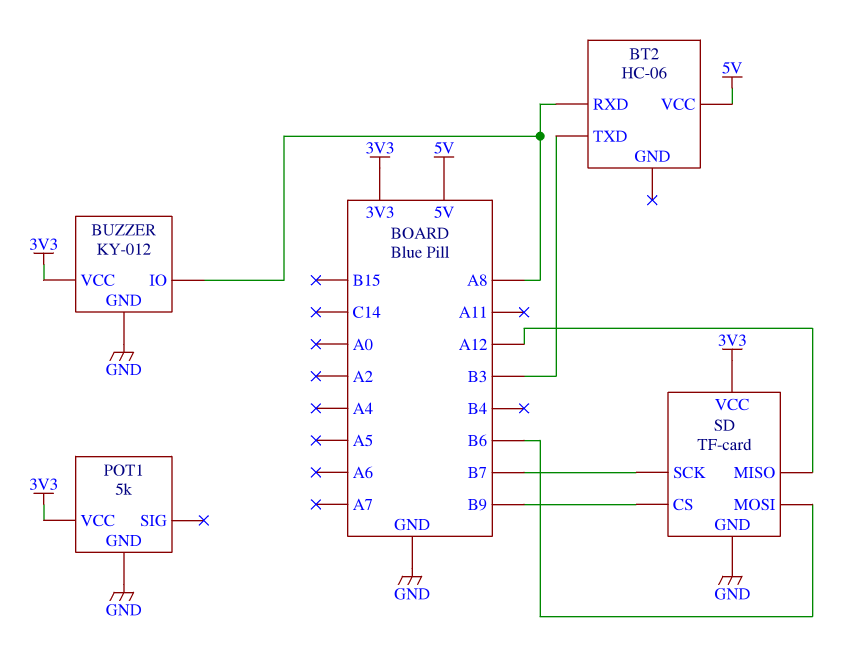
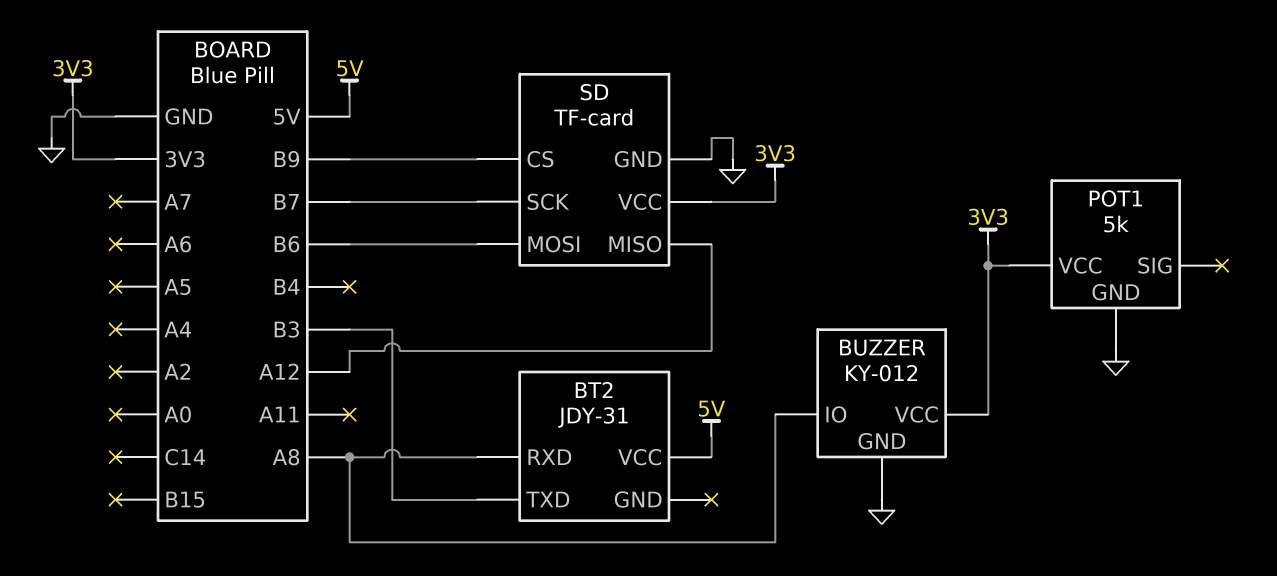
BT2: HC-06 -> JDY-31

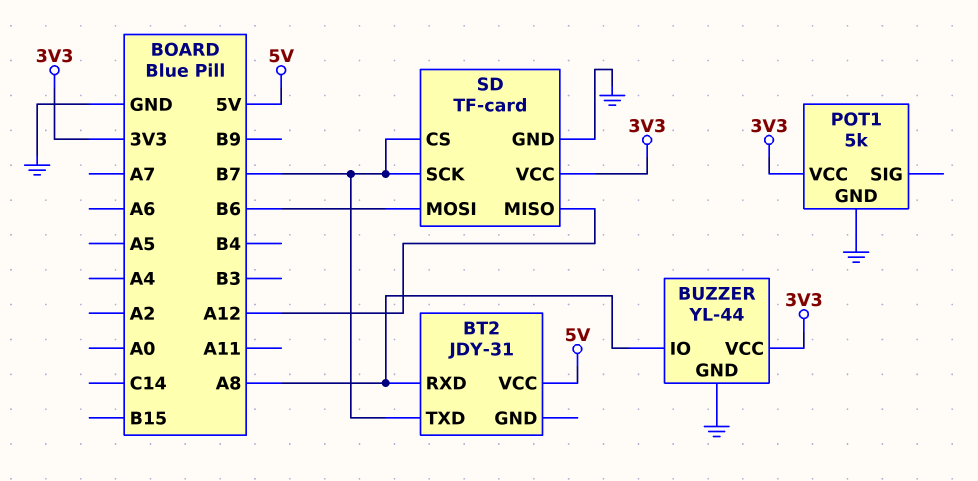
BT2 pin TXD: B3 -> B7
BUZZER: KY-012 -> YL-44
SD pin CS: B9 -> B7

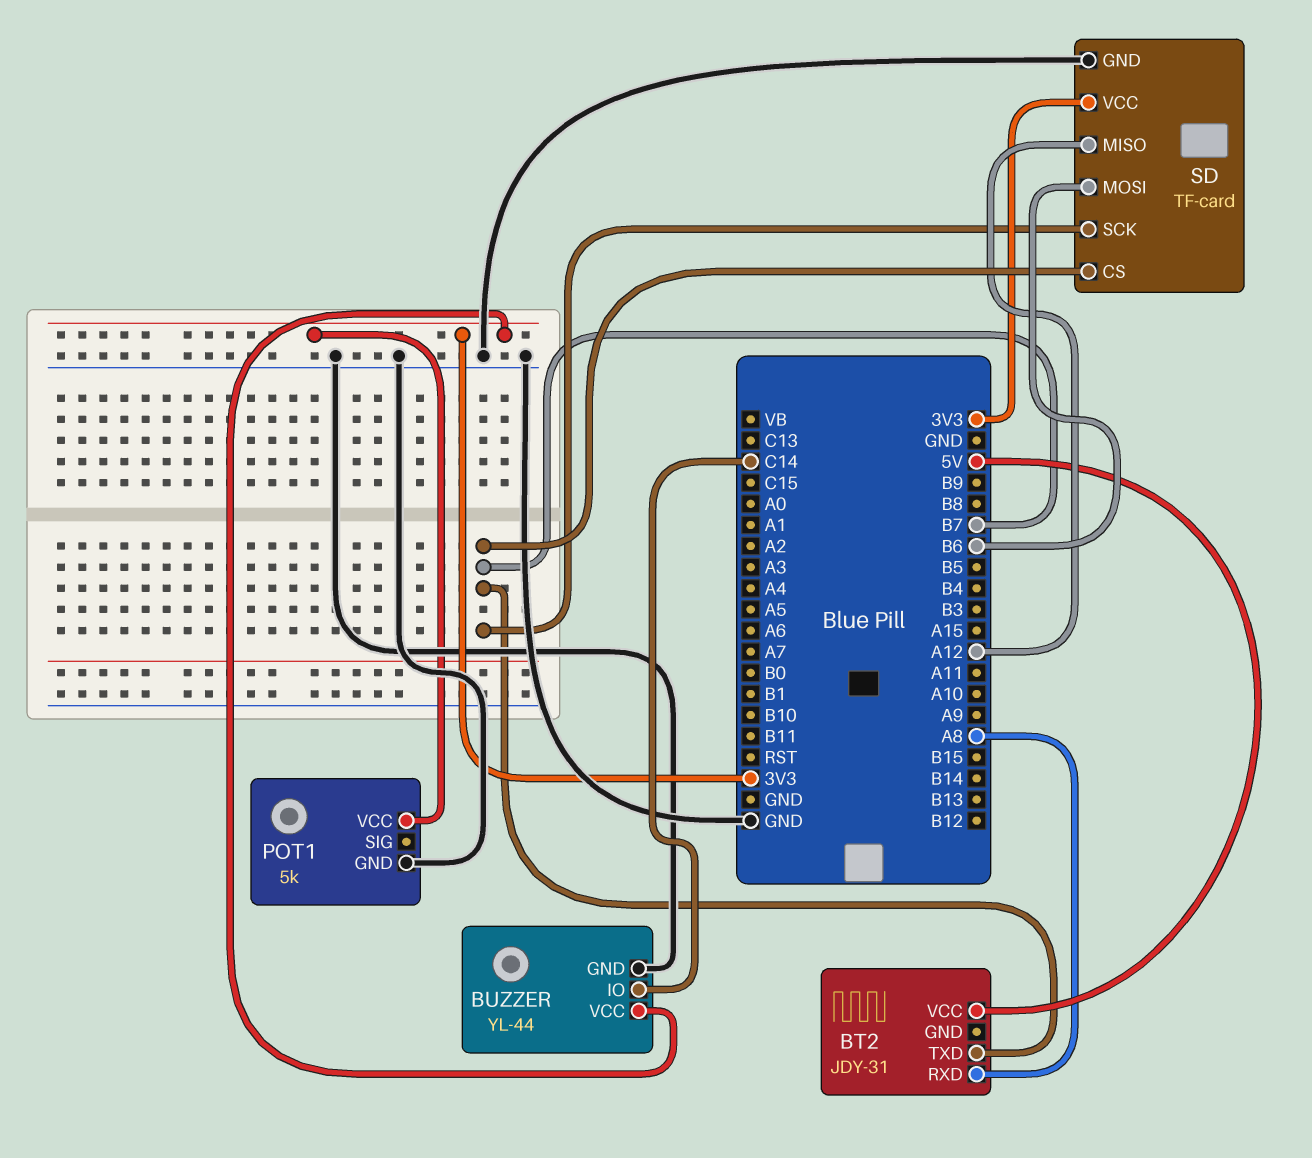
BUZZER pin IO: A8 -> C14

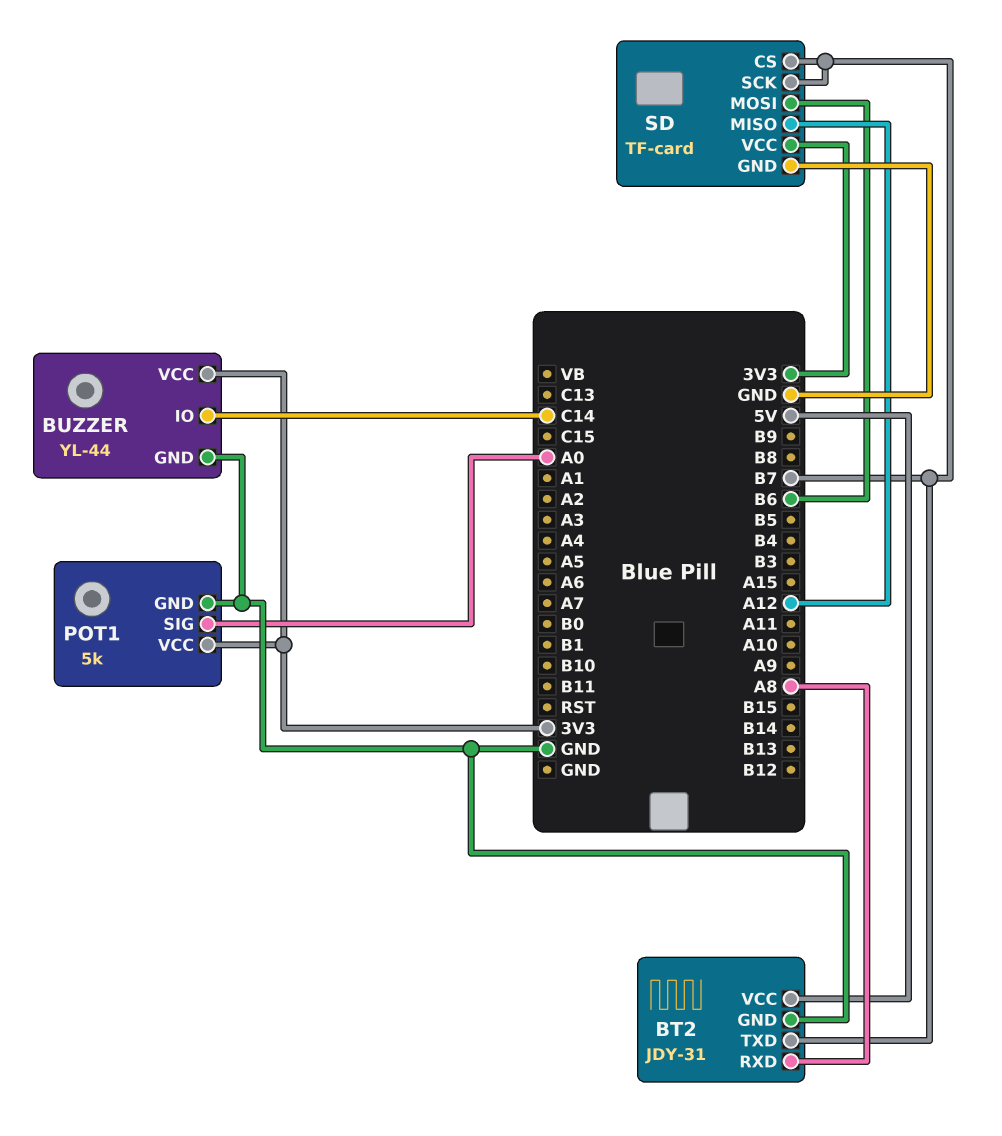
BT2 pin GND: none -> GND
POT1 pin SIG: none -> A0

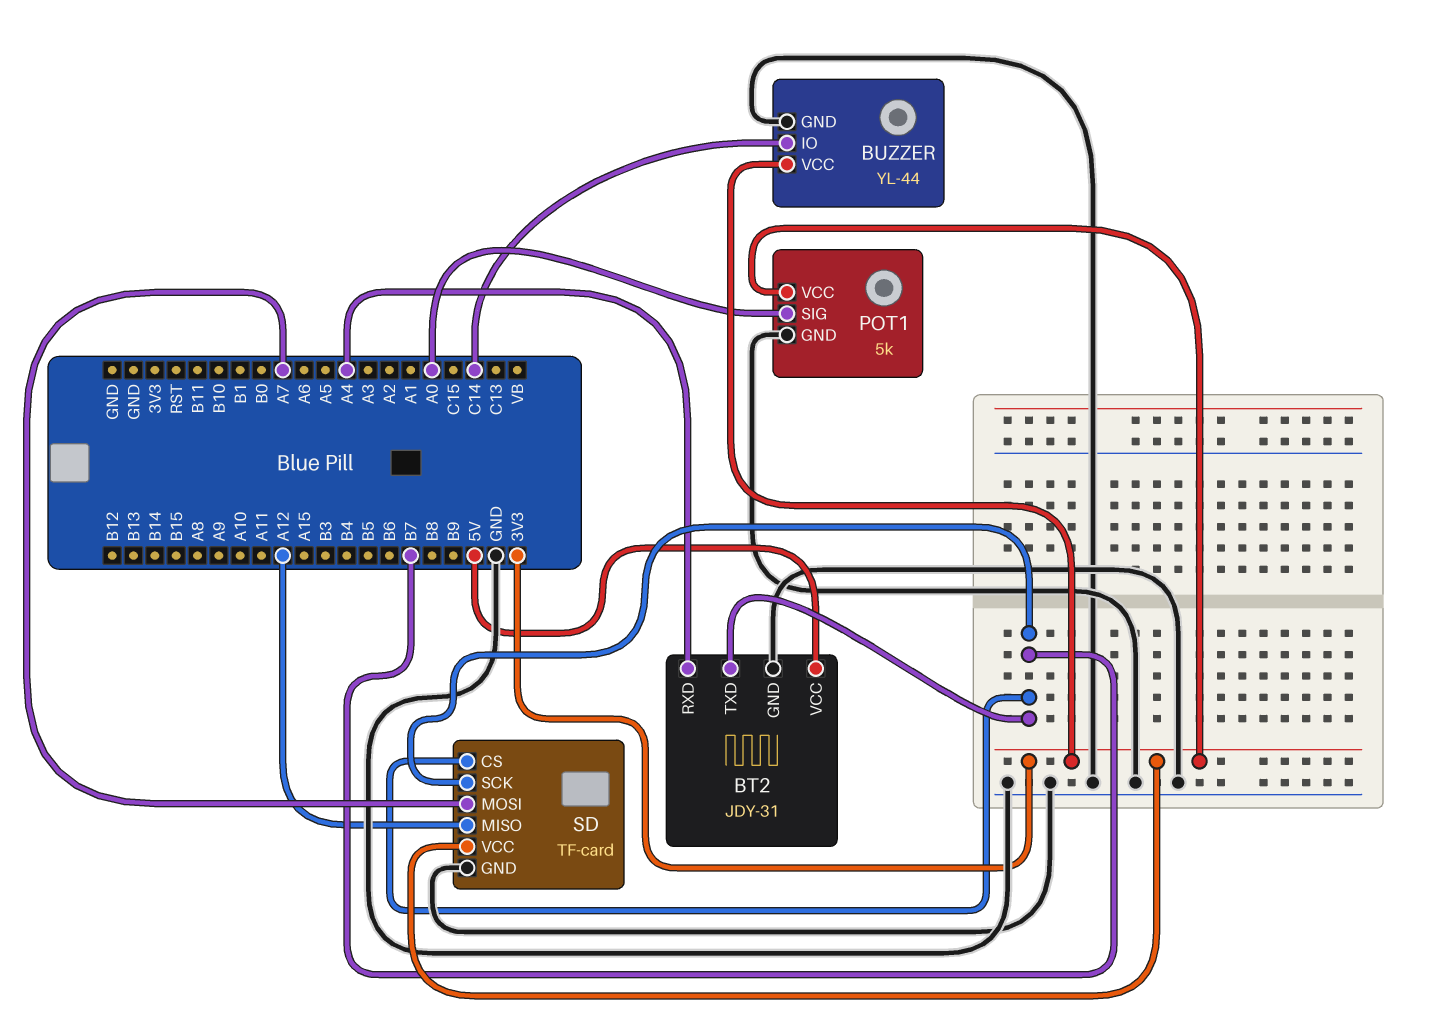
BT2 pin RXD: A8 -> A4
SD pin MOSI: B6 -> A7

